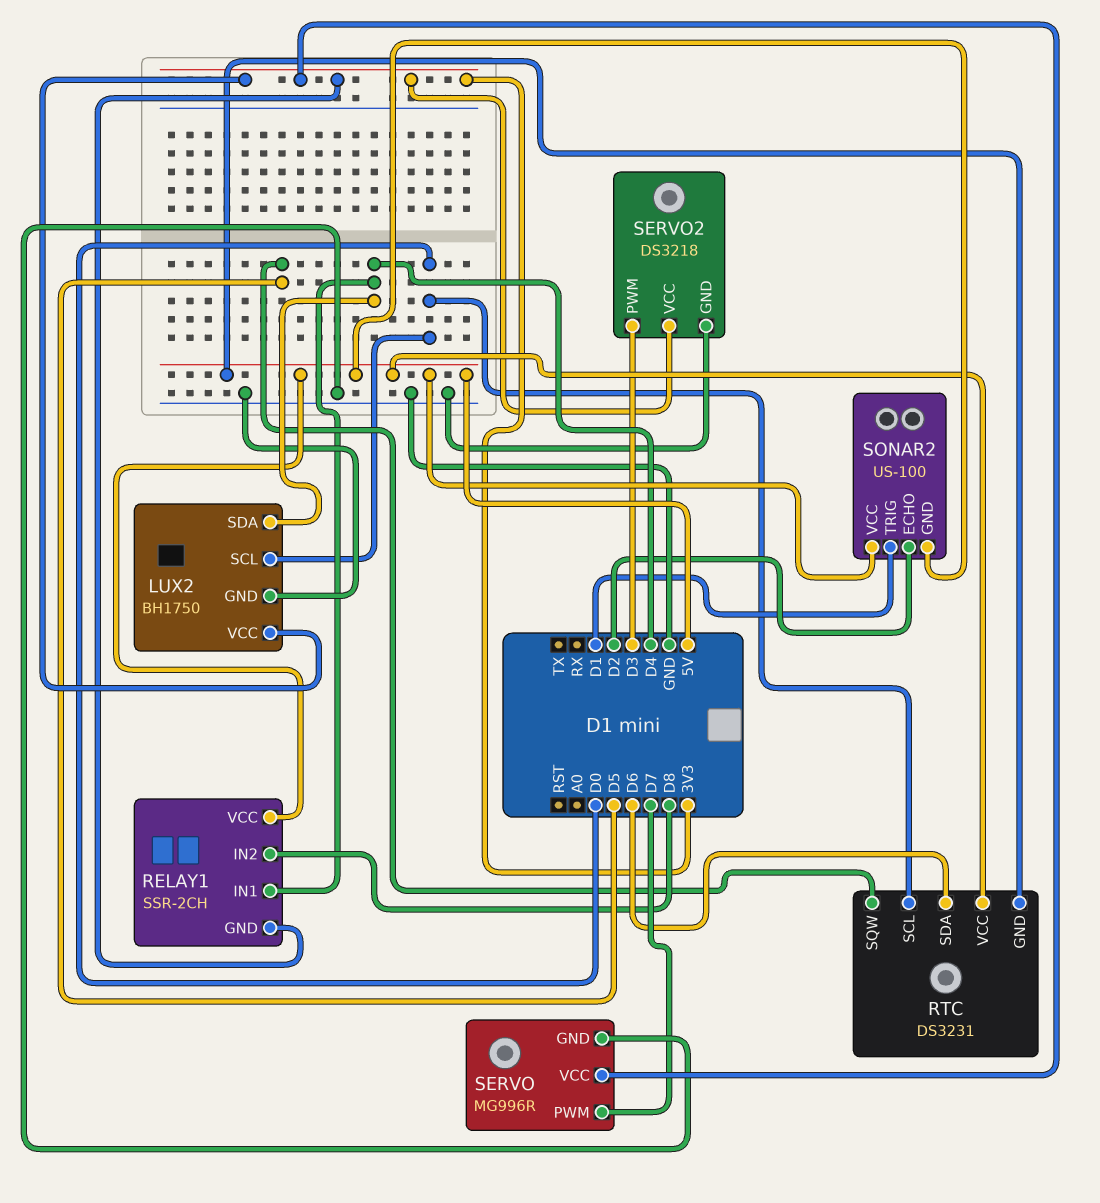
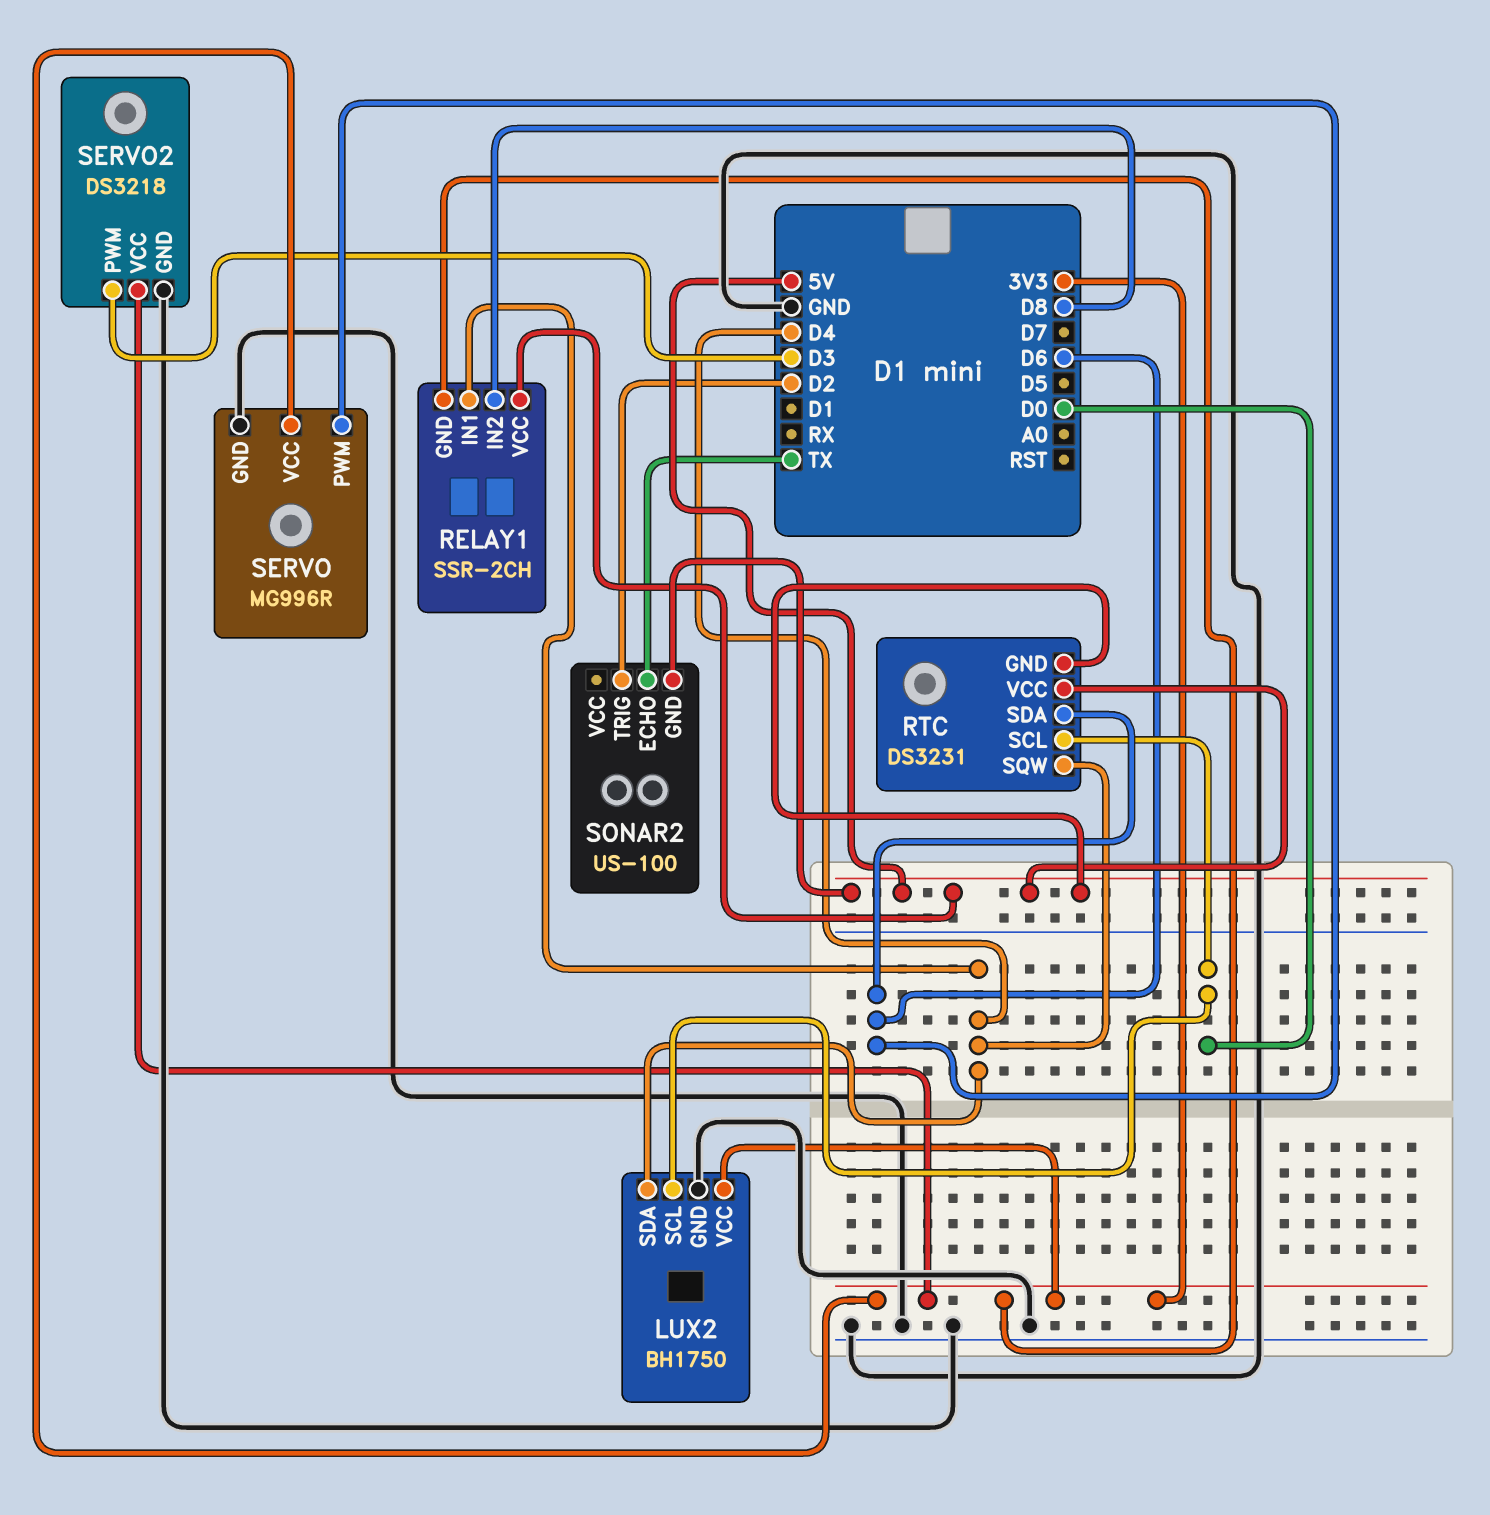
RTC pin SQW: D5 -> D4
SERVO pin PWM: D7 -> D6
SONAR2 pin ECHO: D2 -> TX
SONAR2 pin TRIG: D1 -> D2
SONAR2 pin VCC: 5V -> none

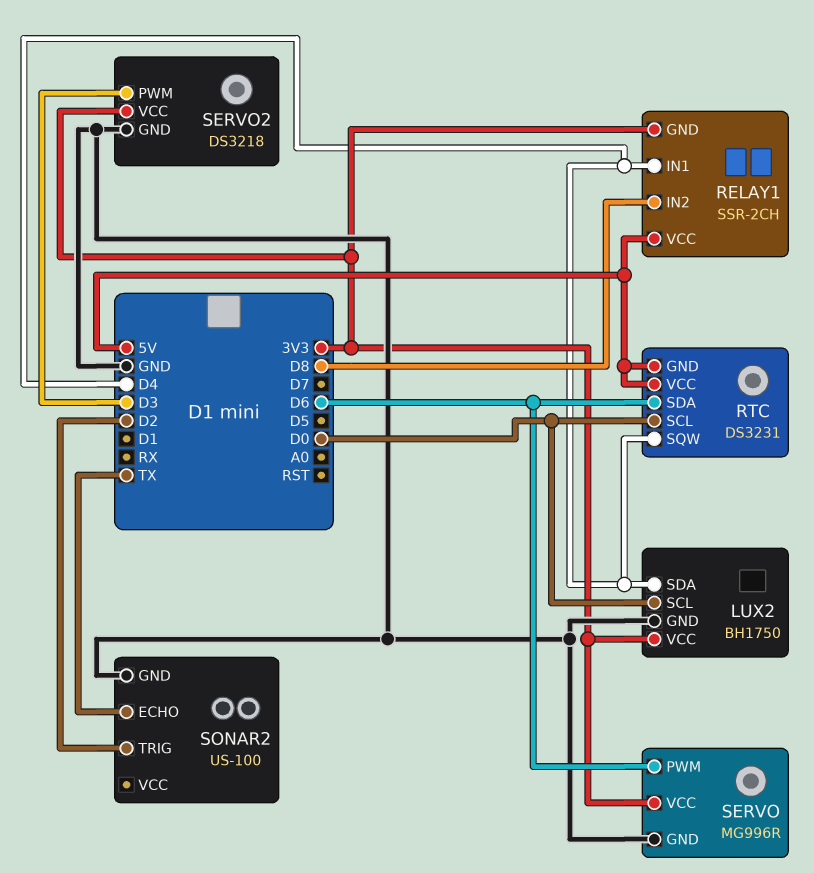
SONAR2 pin GND: 5V -> GND

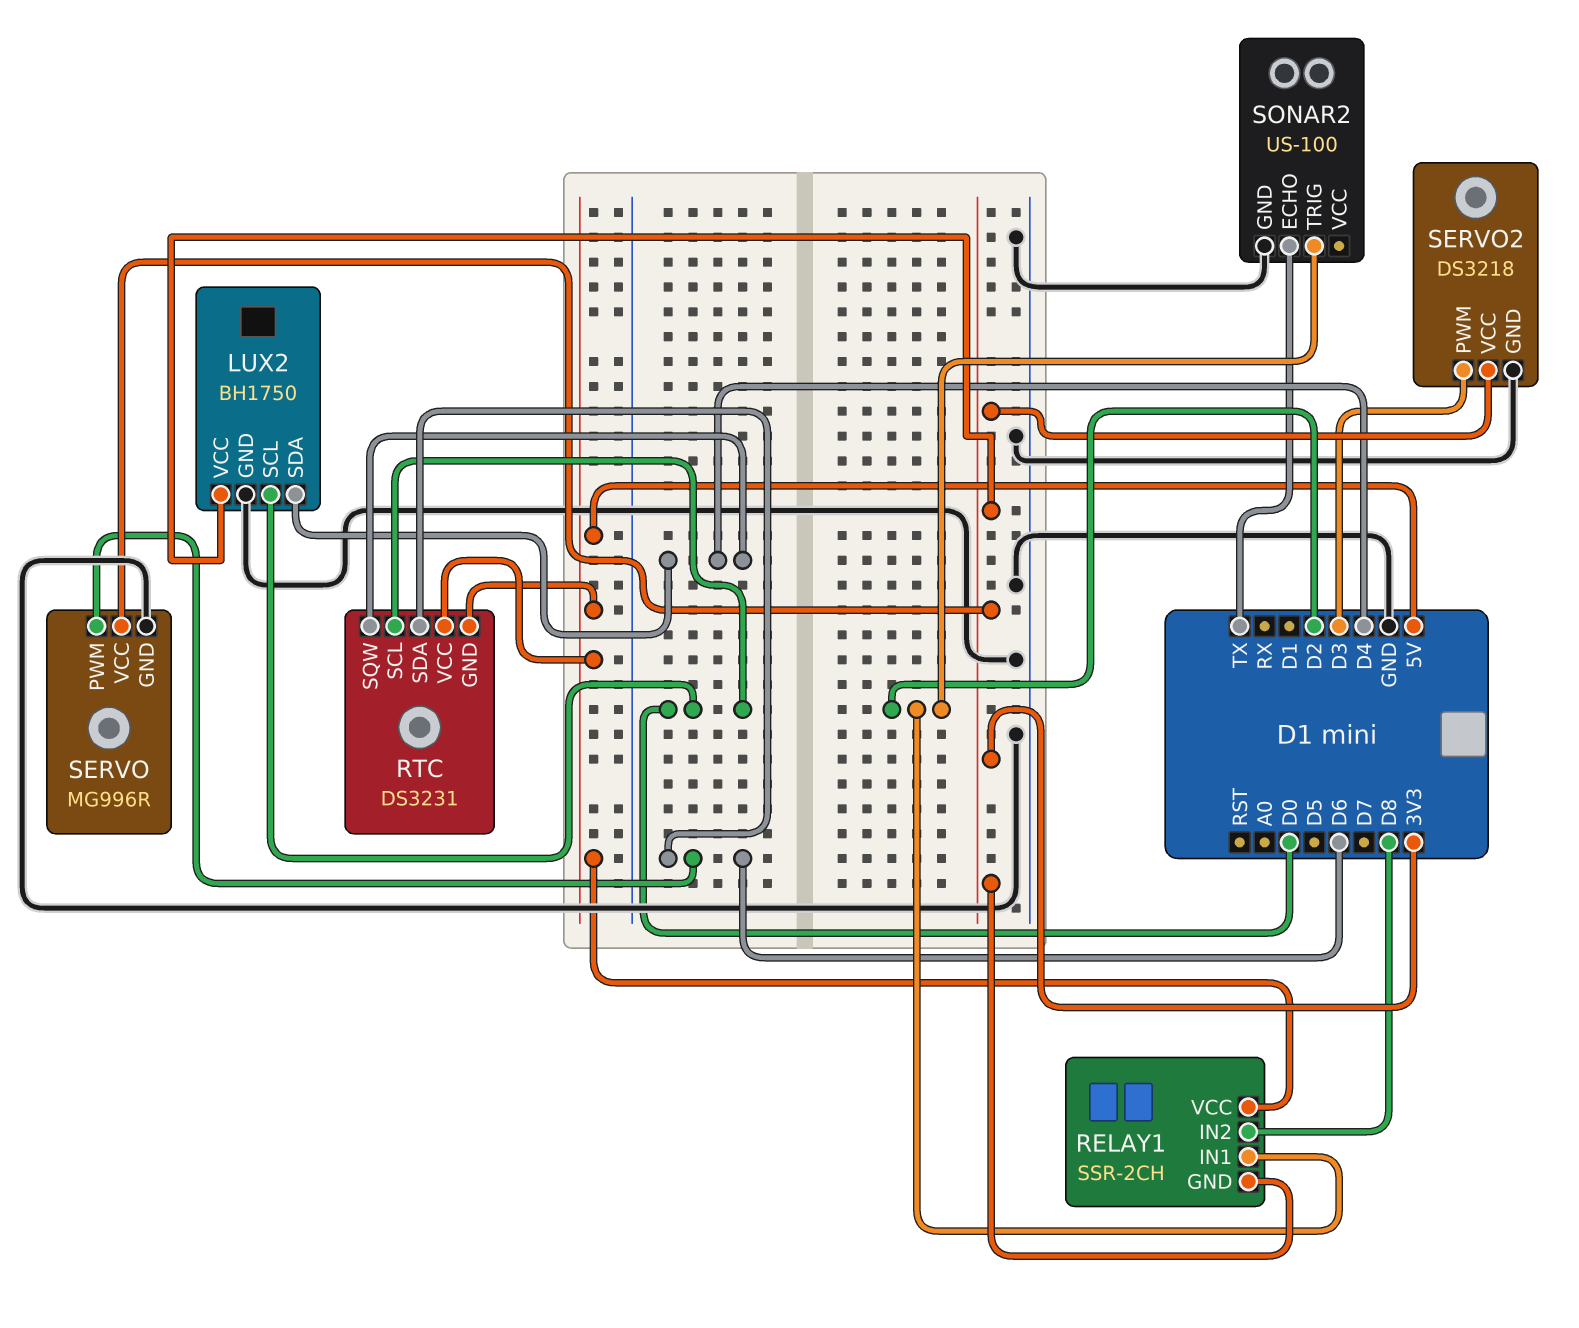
RELAY1 pin IN1: D4 -> D2

